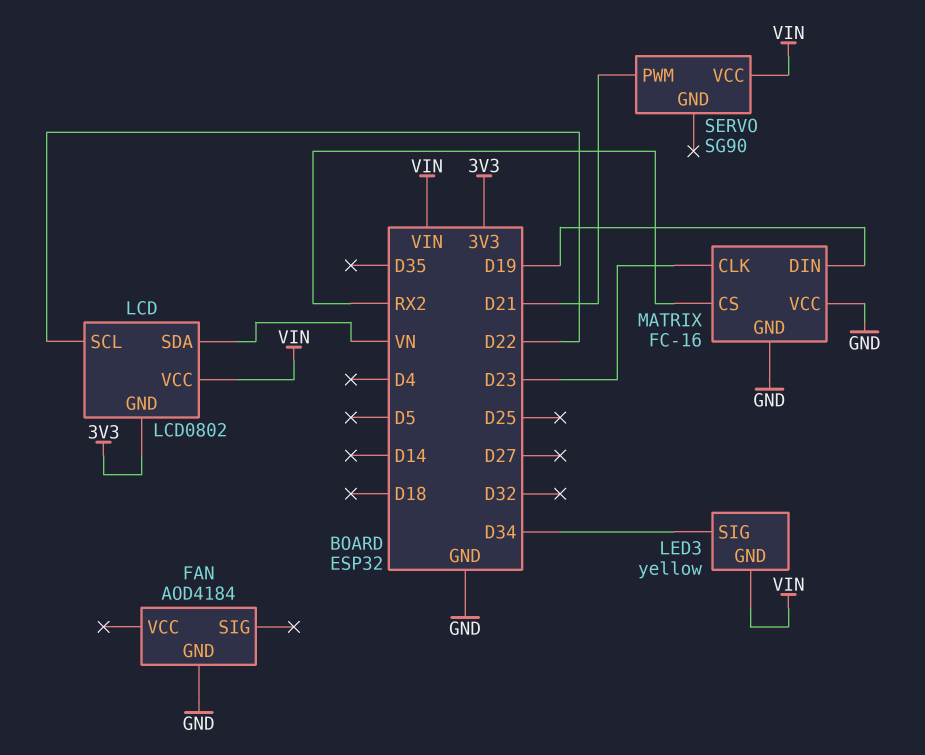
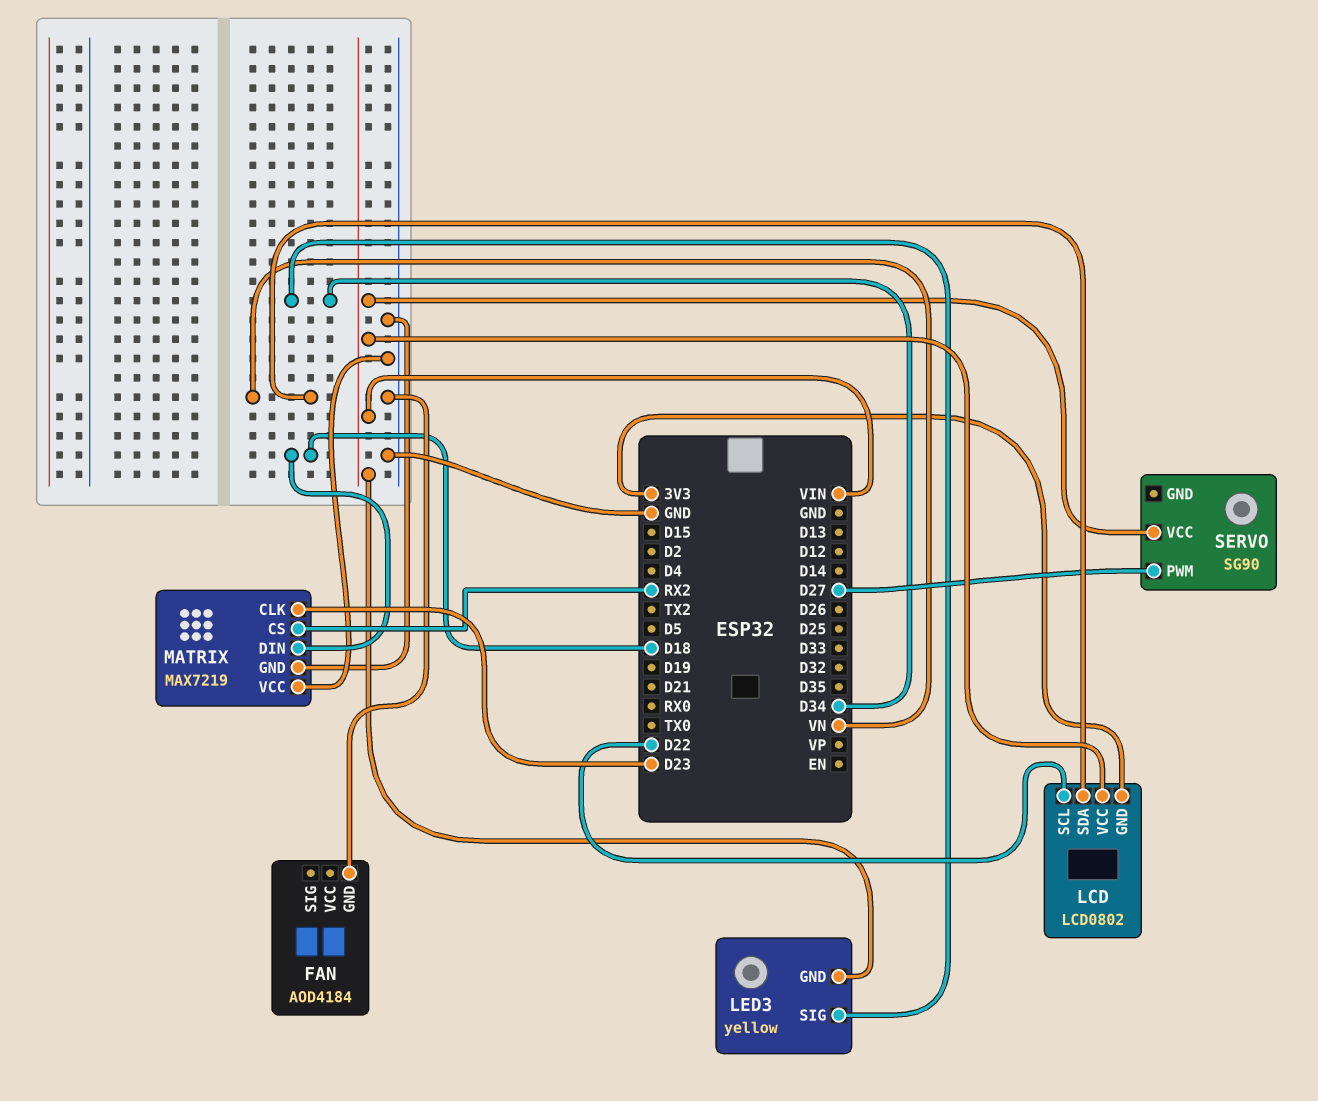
MATRIX: FC-16 -> MAX7219
MATRIX pin DIN: D19 -> D18
SERVO pin PWM: D21 -> D27

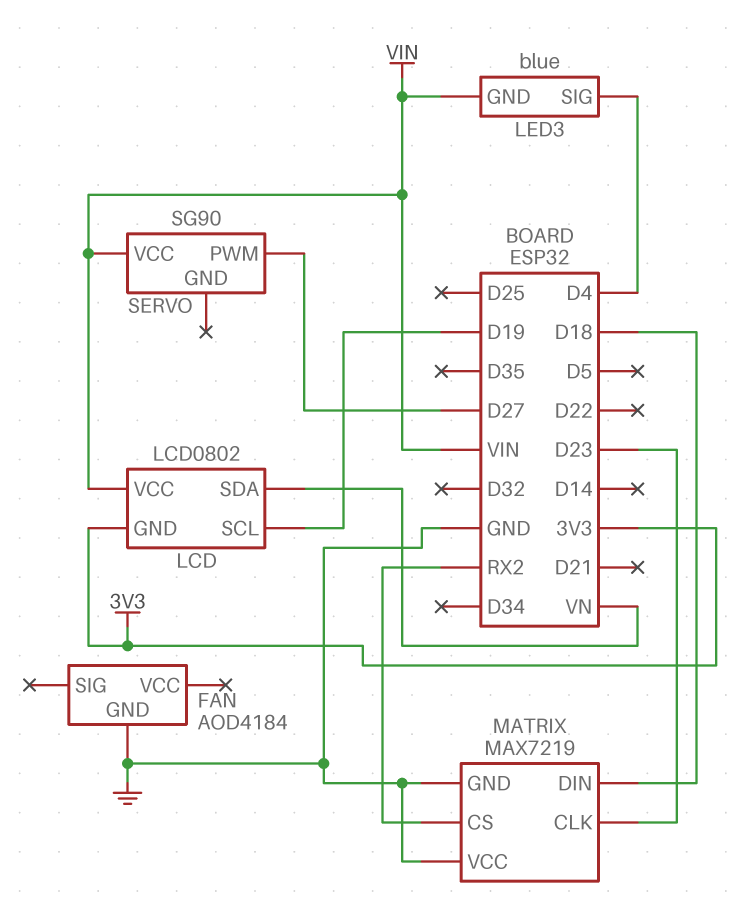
LCD pin SCL: D22 -> D19
LED3: yellow -> blue
LED3 pin SIG: D34 -> D4

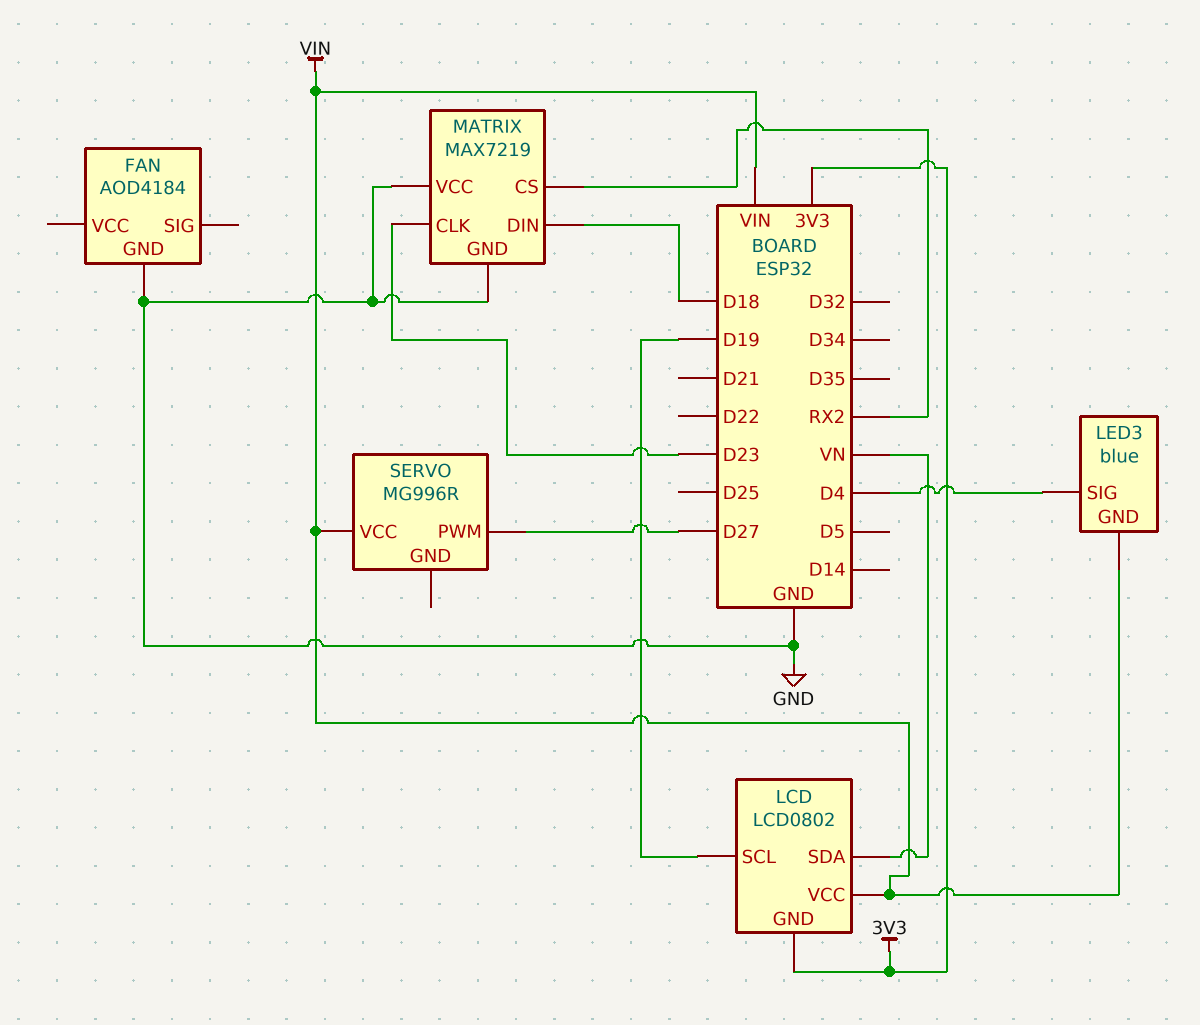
SERVO: SG90 -> MG996R

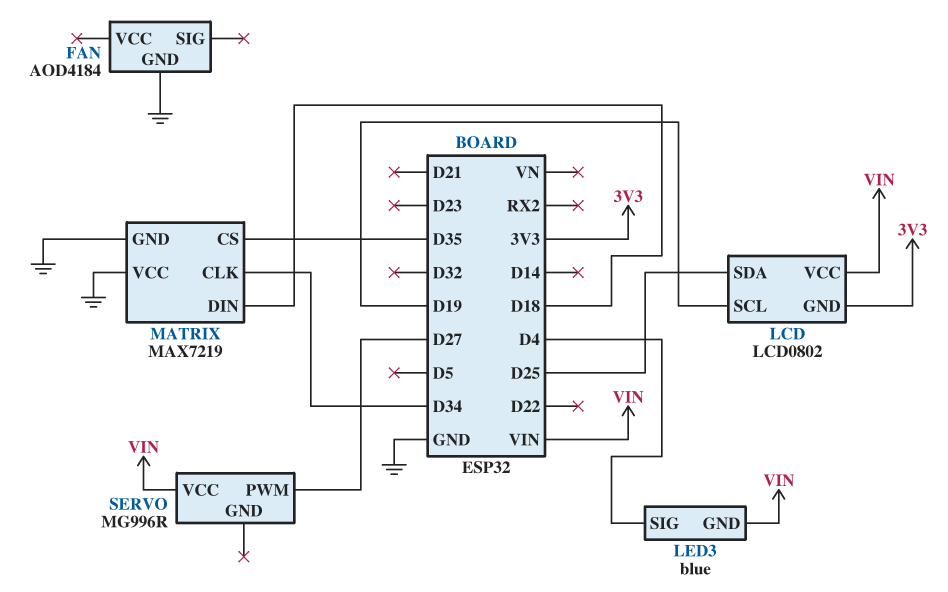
LCD pin SDA: VN -> D25
MATRIX pin CLK: D23 -> D34
MATRIX pin CS: RX2 -> D35

